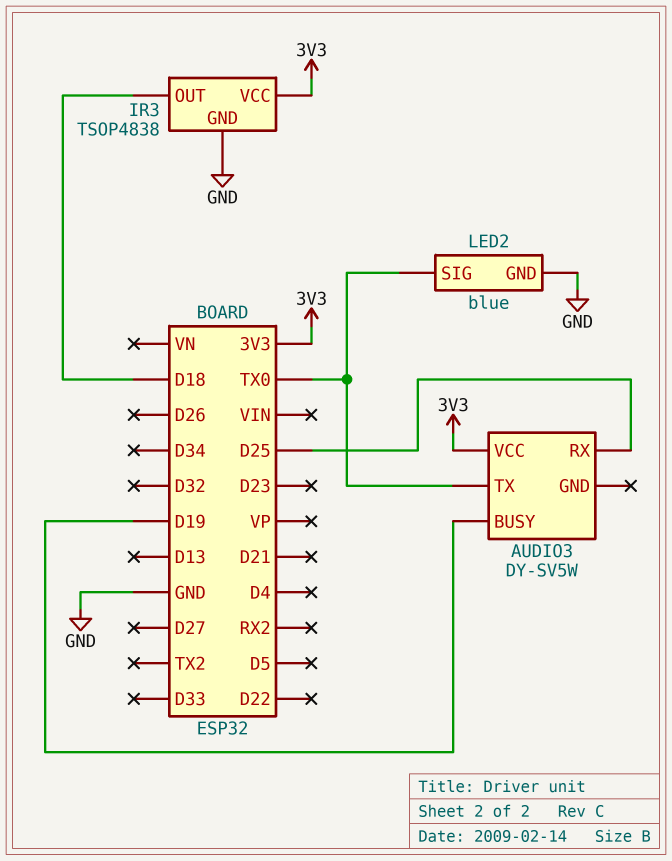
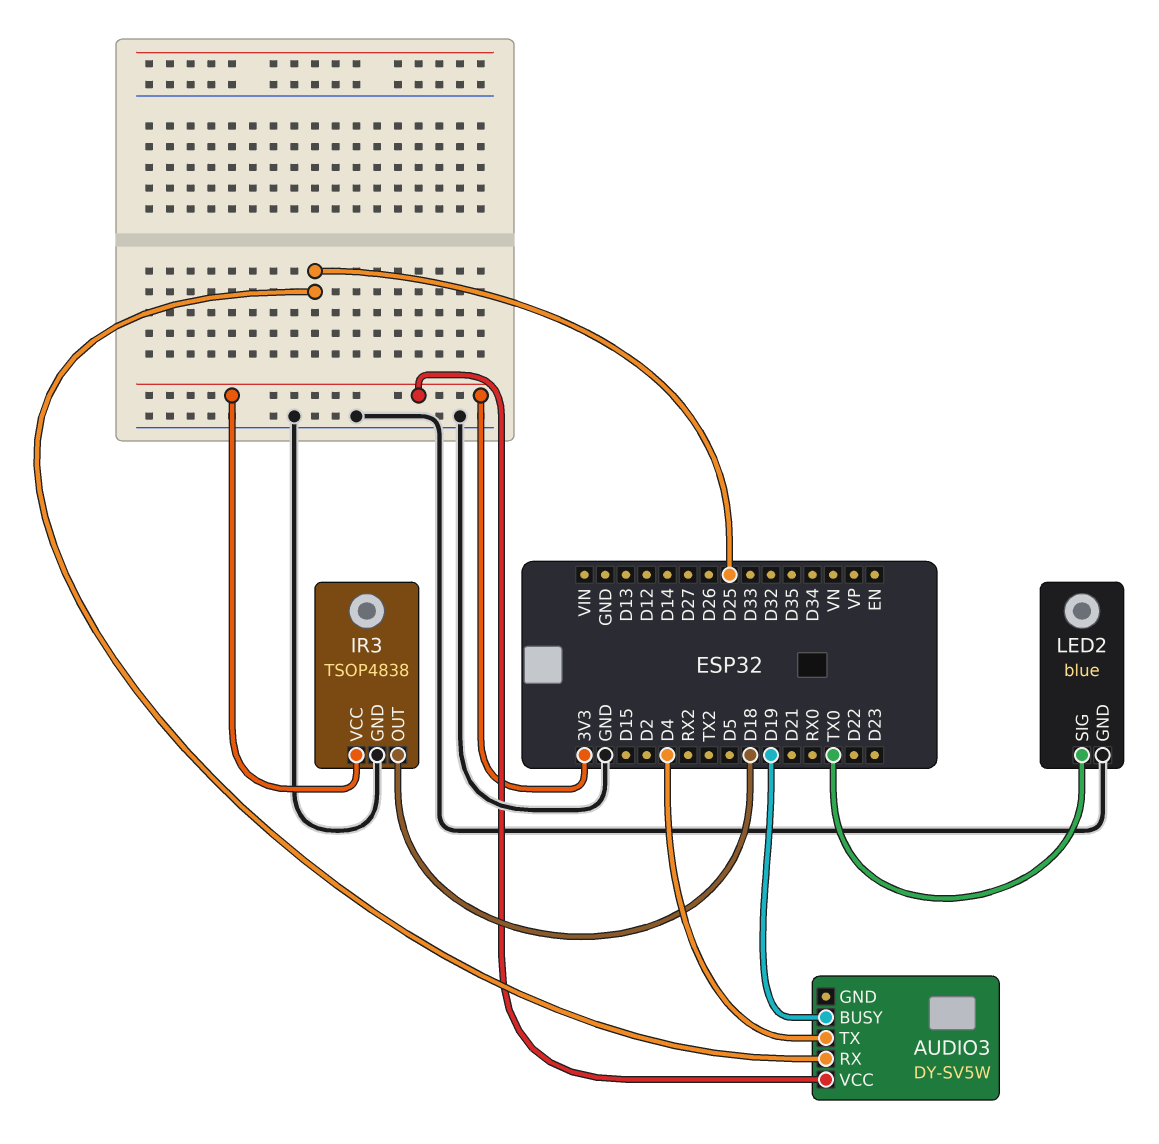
AUDIO3 pin TX: TX0 -> D4

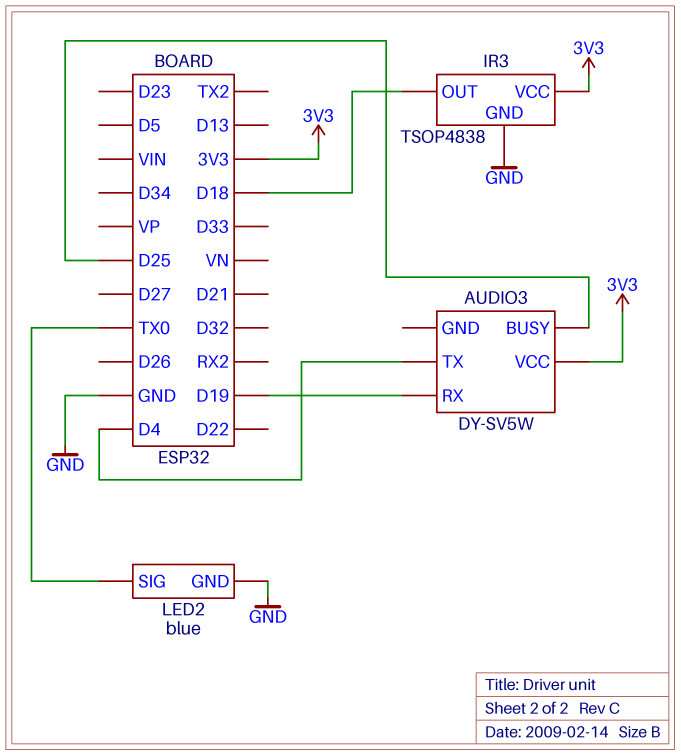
AUDIO3 pin BUSY: D19 -> D25
AUDIO3 pin RX: D25 -> D19

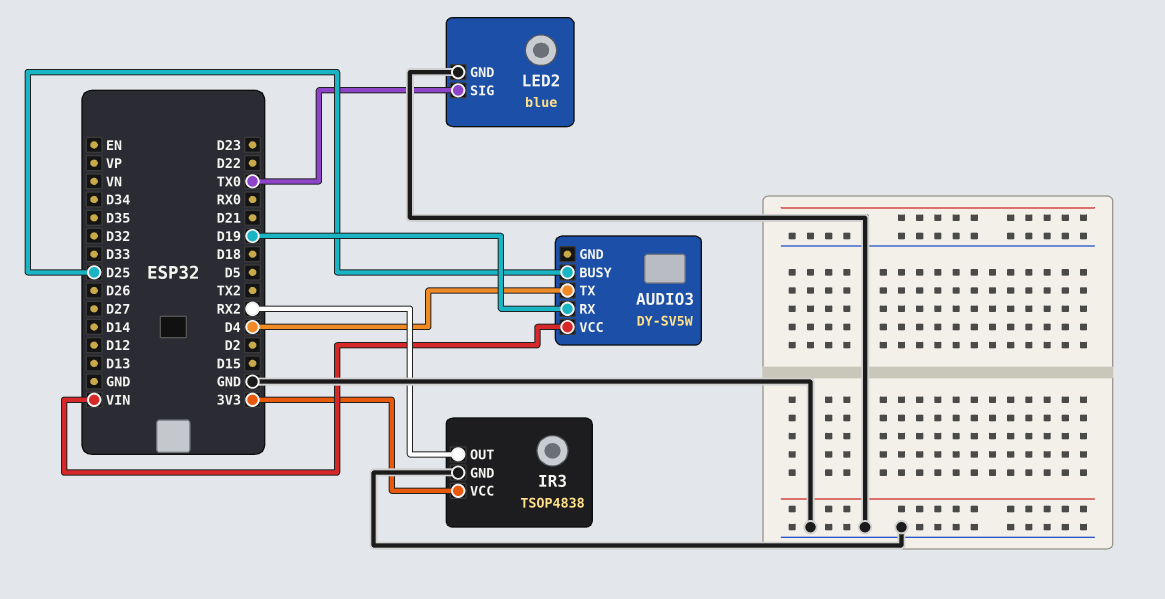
AUDIO3 pin VCC: 3V3 -> VIN
IR3 pin OUT: D18 -> RX2

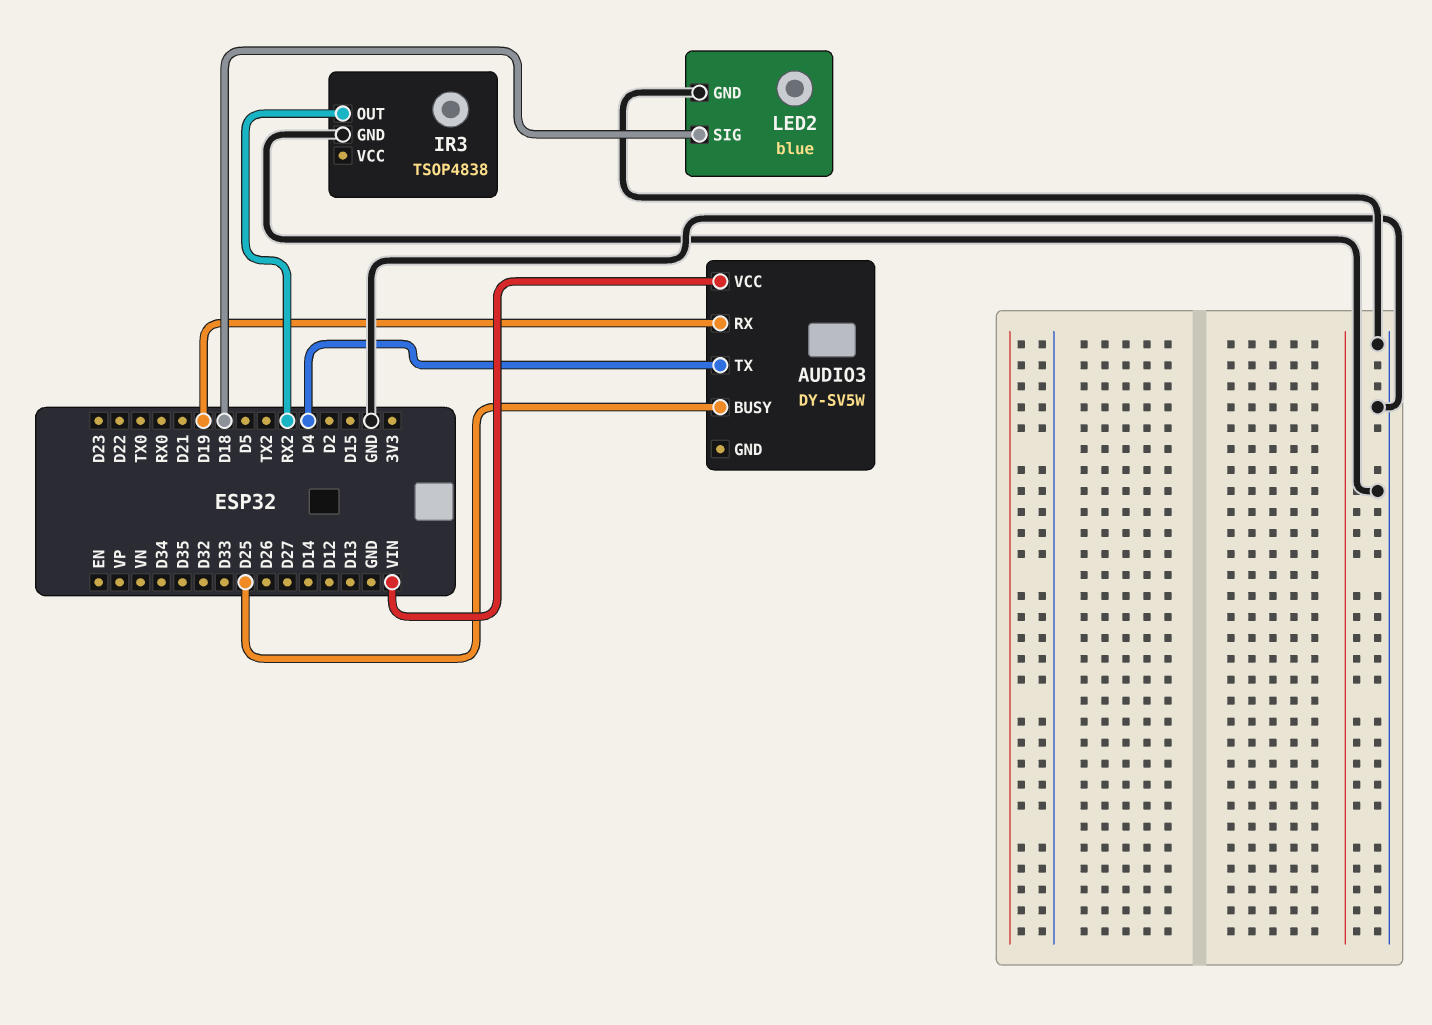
IR3 pin VCC: 3V3 -> none
LED2 pin SIG: TX0 -> D18

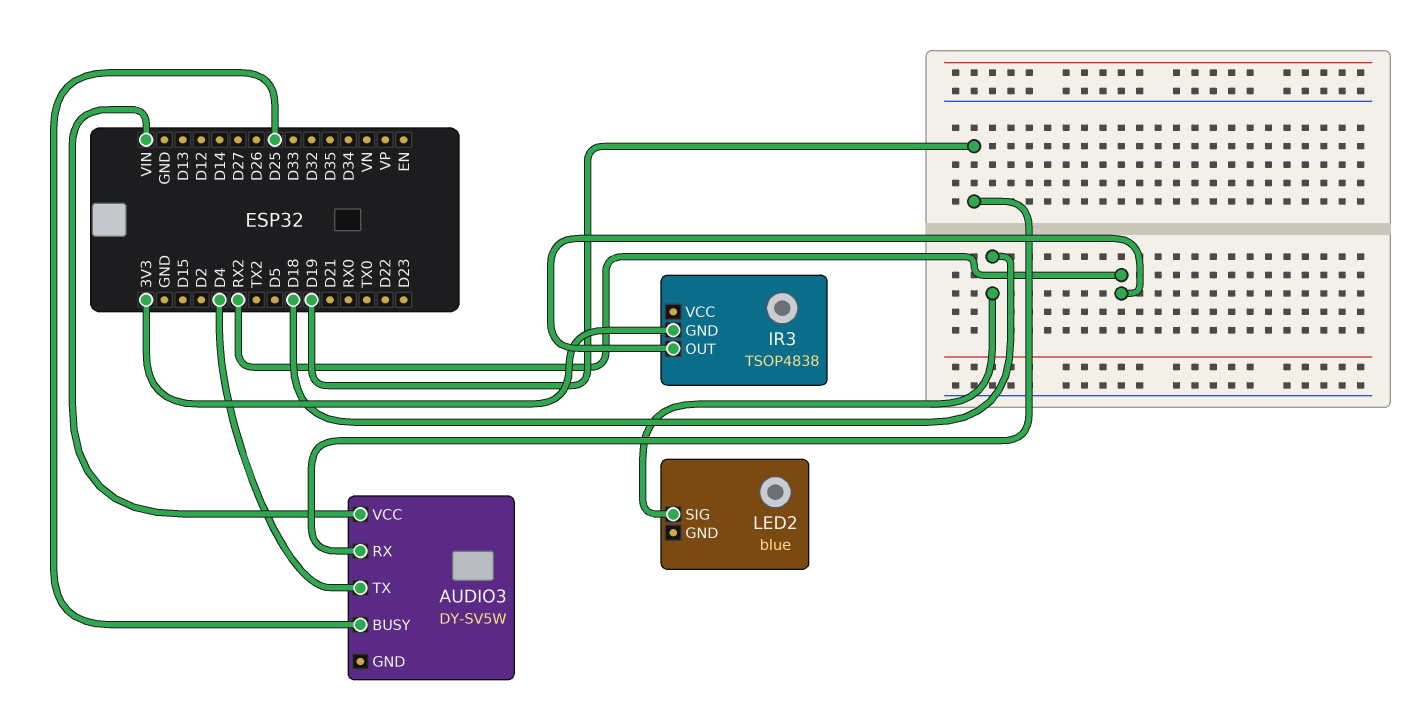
IR3 pin GND: GND -> 3V3
LED2 pin GND: GND -> none

